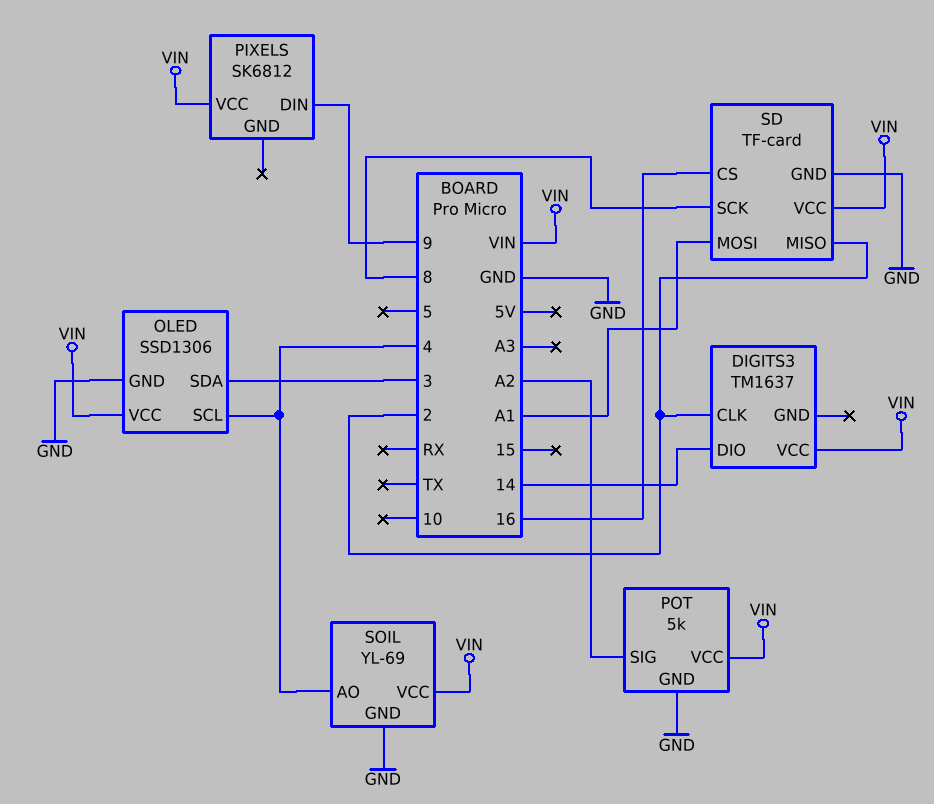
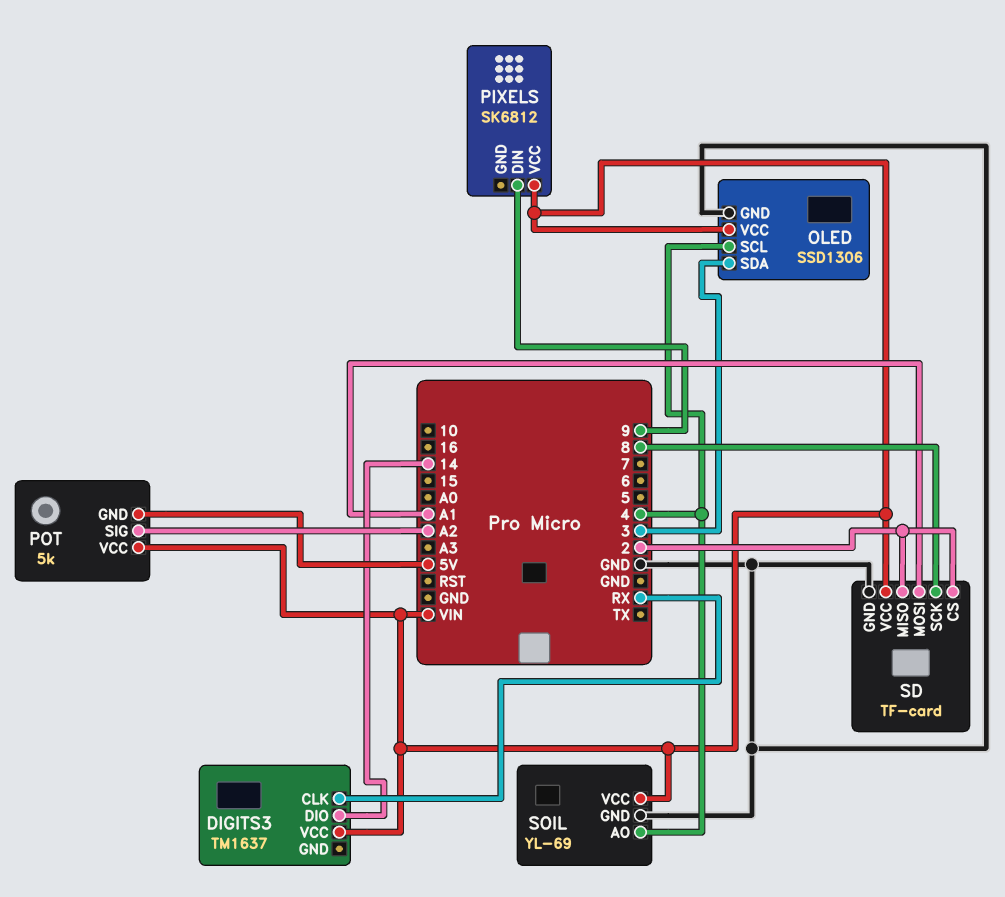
DIGITS3 pin CLK: 2 -> RX
POT pin GND: GND -> 5V
SD pin CS: 16 -> 2

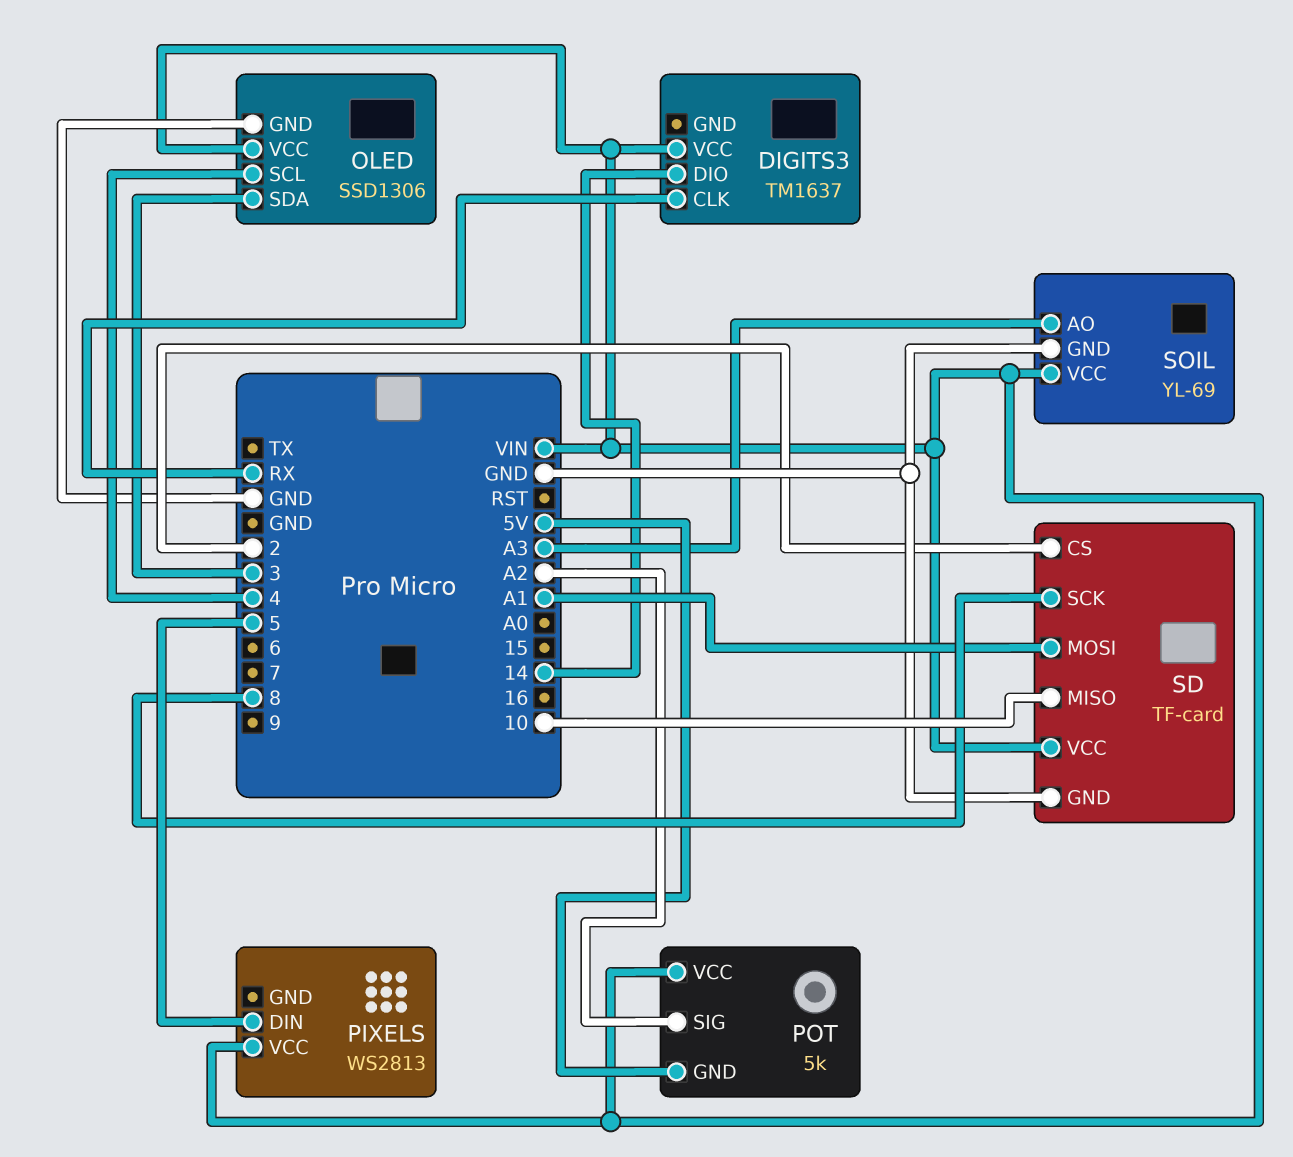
PIXELS: SK6812 -> WS2813
PIXELS pin DIN: 9 -> 5
SD pin MISO: 2 -> 10
SOIL pin AO: 4 -> A3

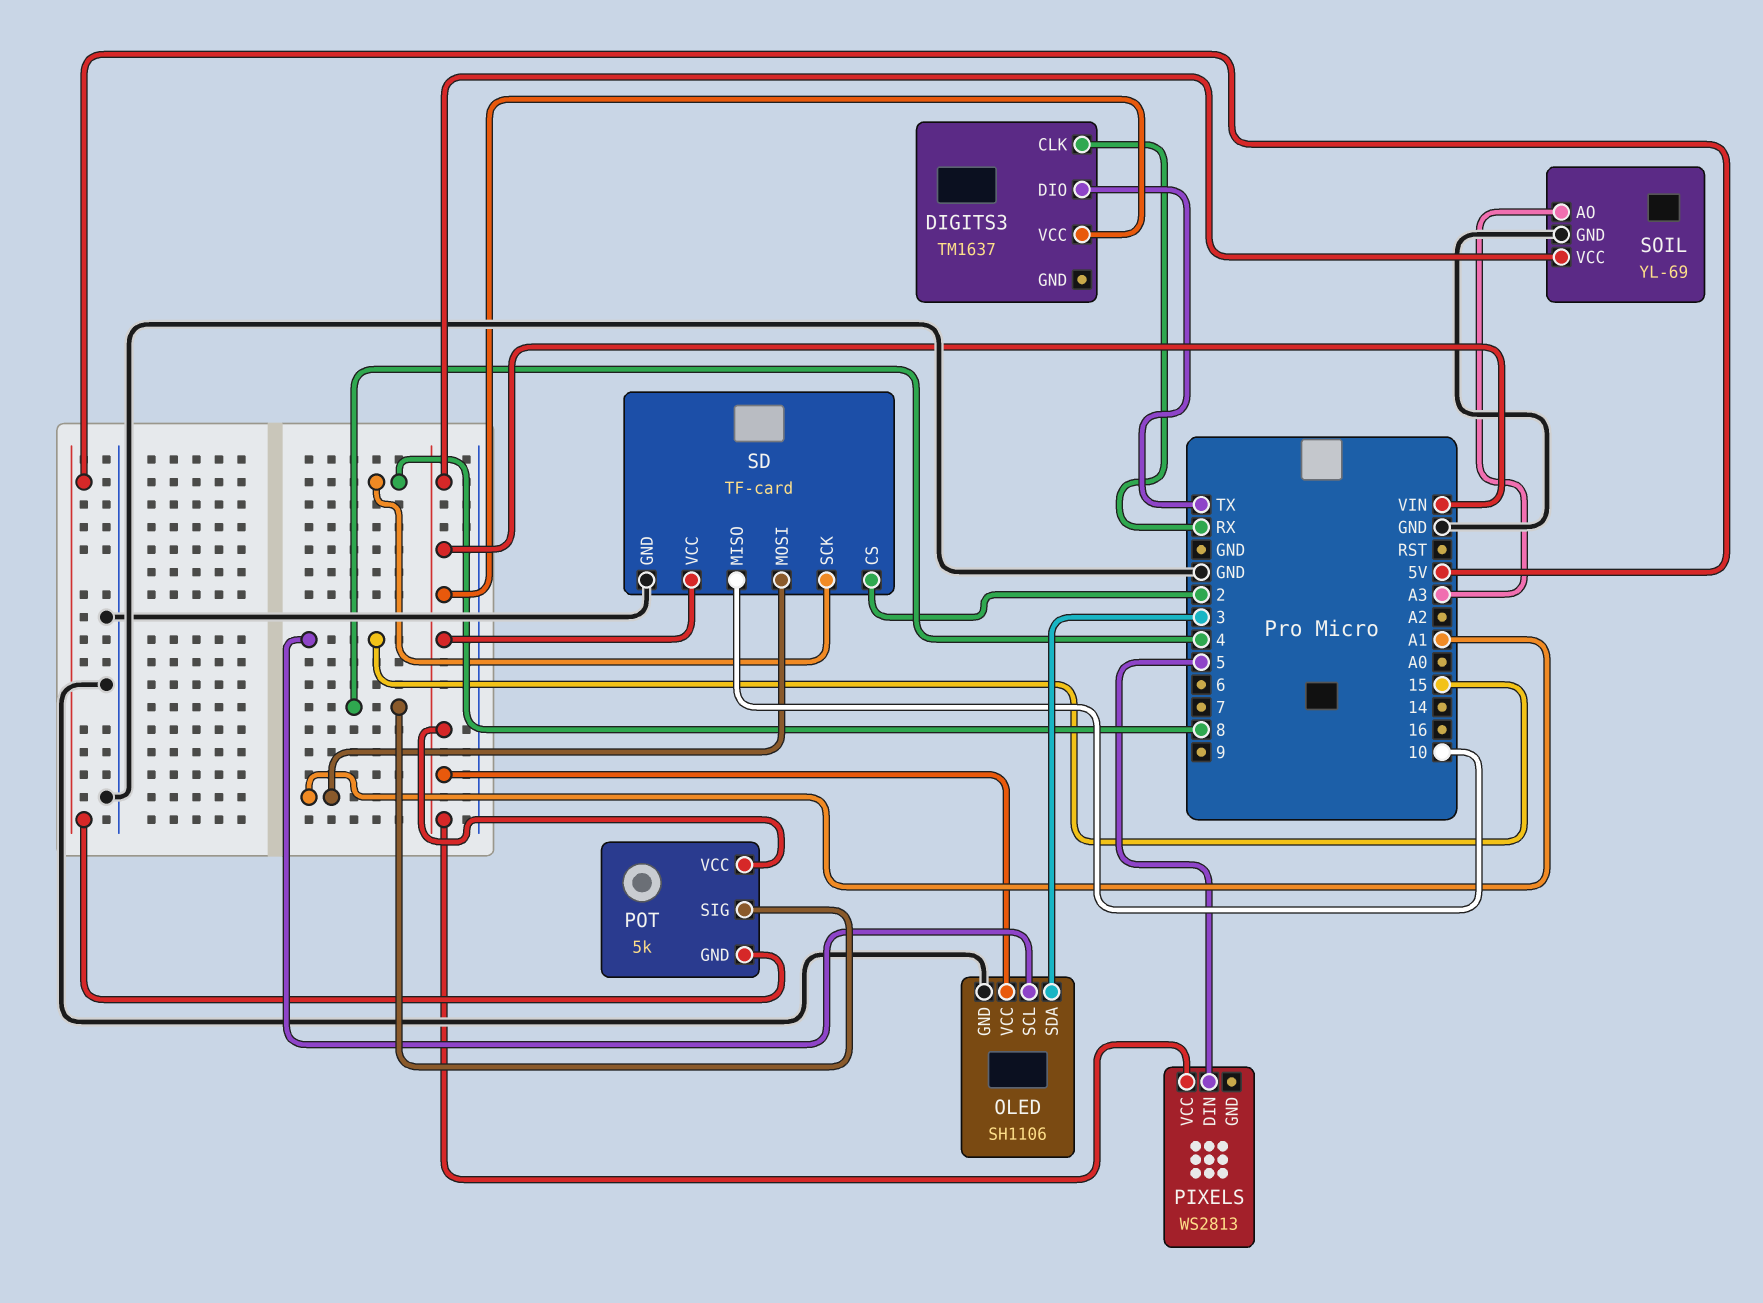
DIGITS3 pin DIO: 14 -> TX
OLED: SSD1306 -> SH1106
OLED pin SCL: 4 -> 15
POT pin SIG: A2 -> 4

